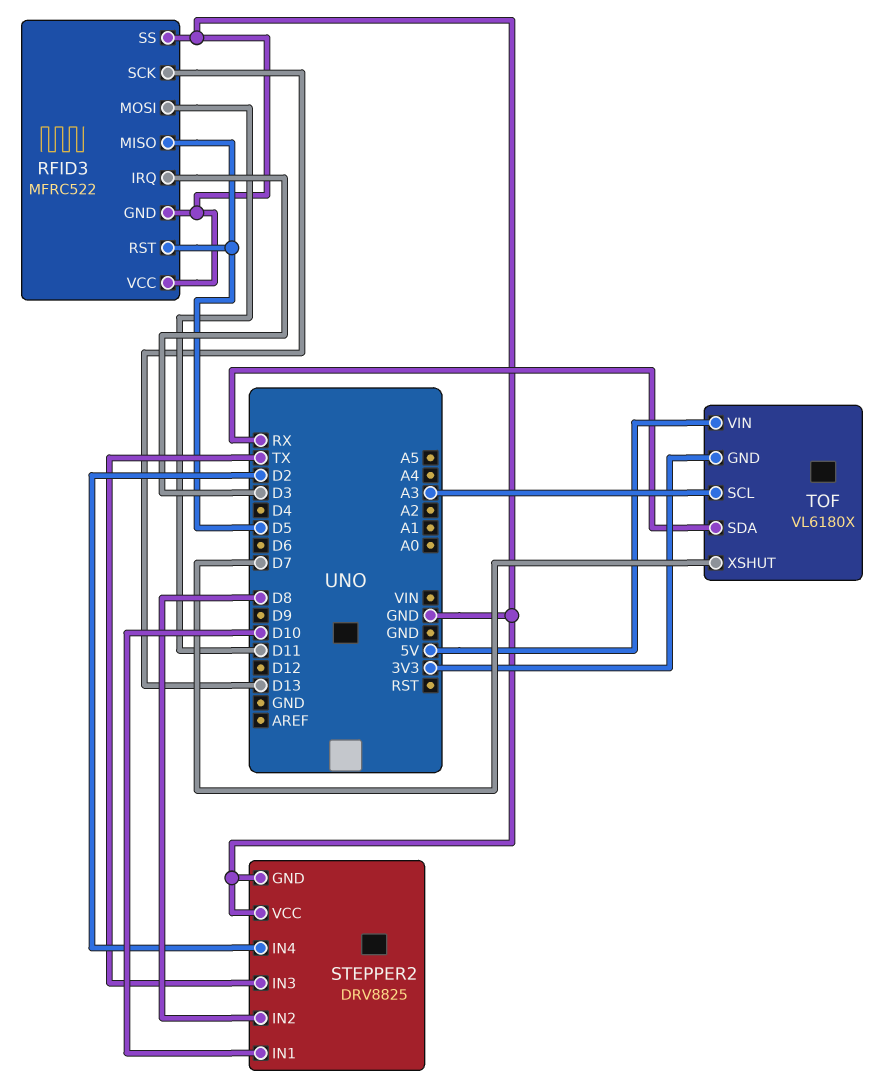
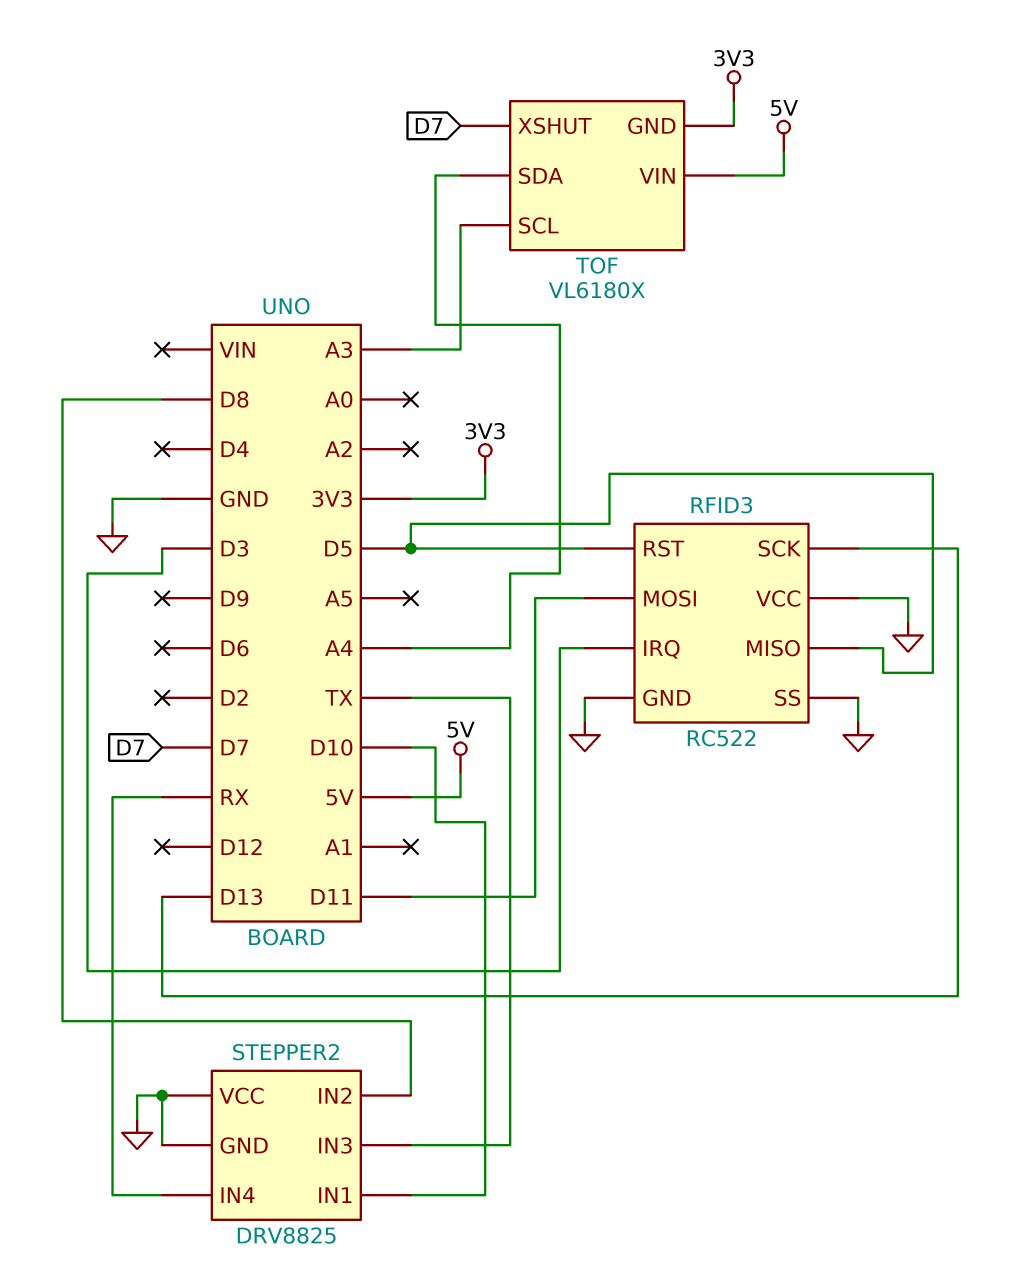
RFID3: MFRC522 -> RC522
STEPPER2 pin IN4: D2 -> RX
TOF pin SDA: RX -> A4

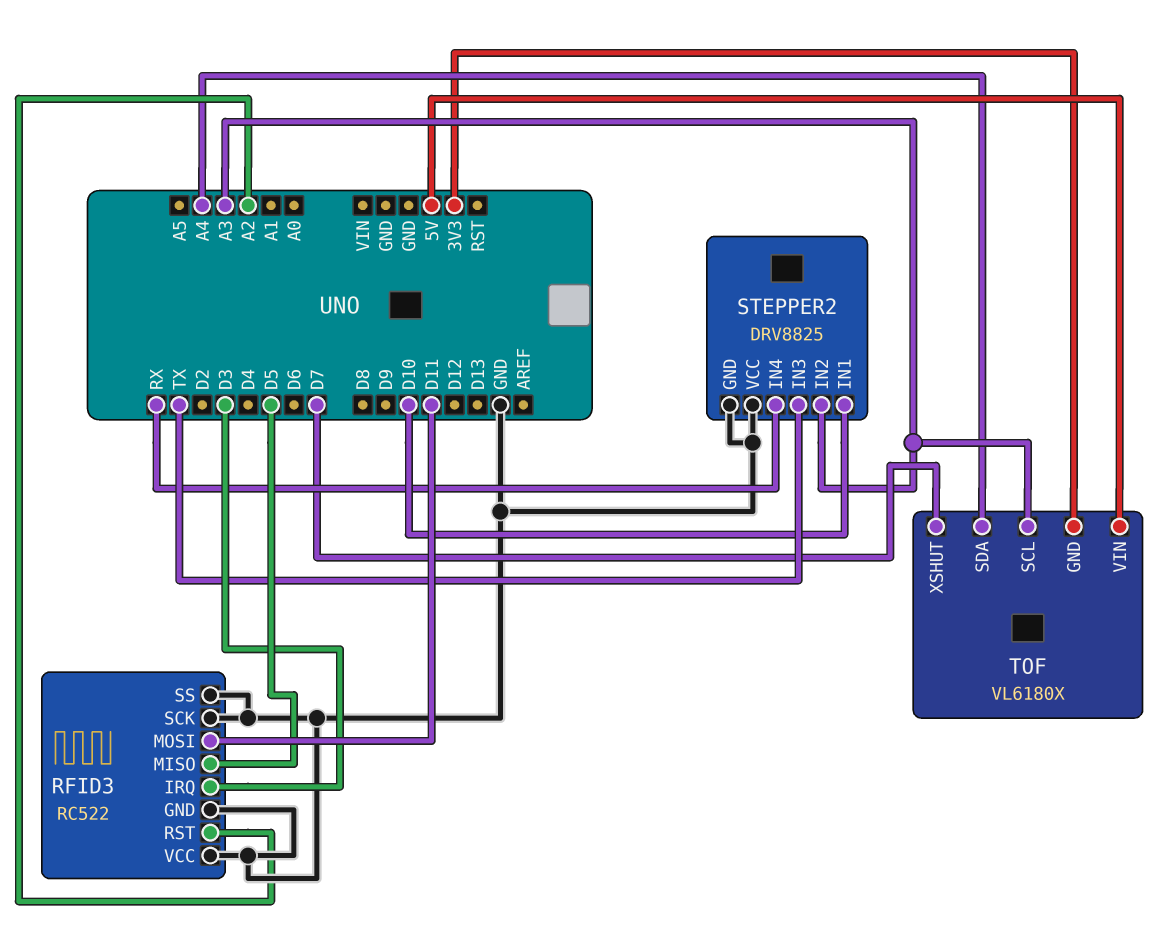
RFID3 pin RST: D5 -> A2
RFID3 pin SCK: D13 -> GND
STEPPER2 pin IN2: D8 -> A3

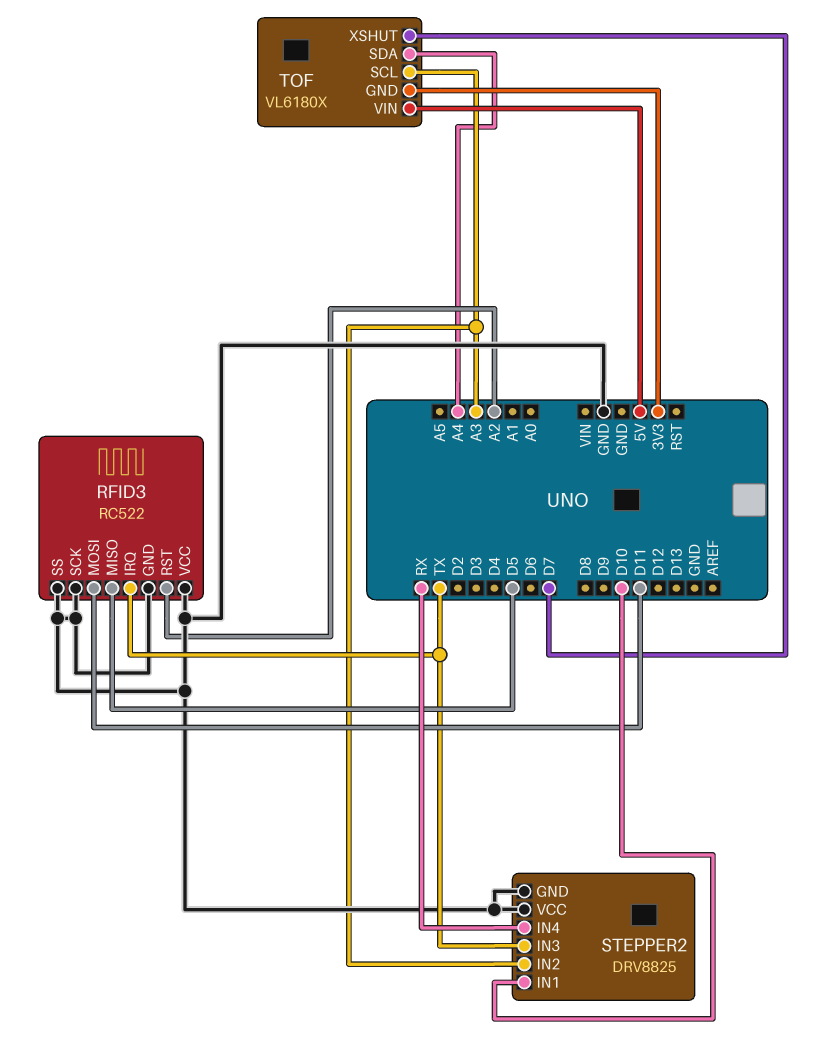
RFID3 pin IRQ: D3 -> TX

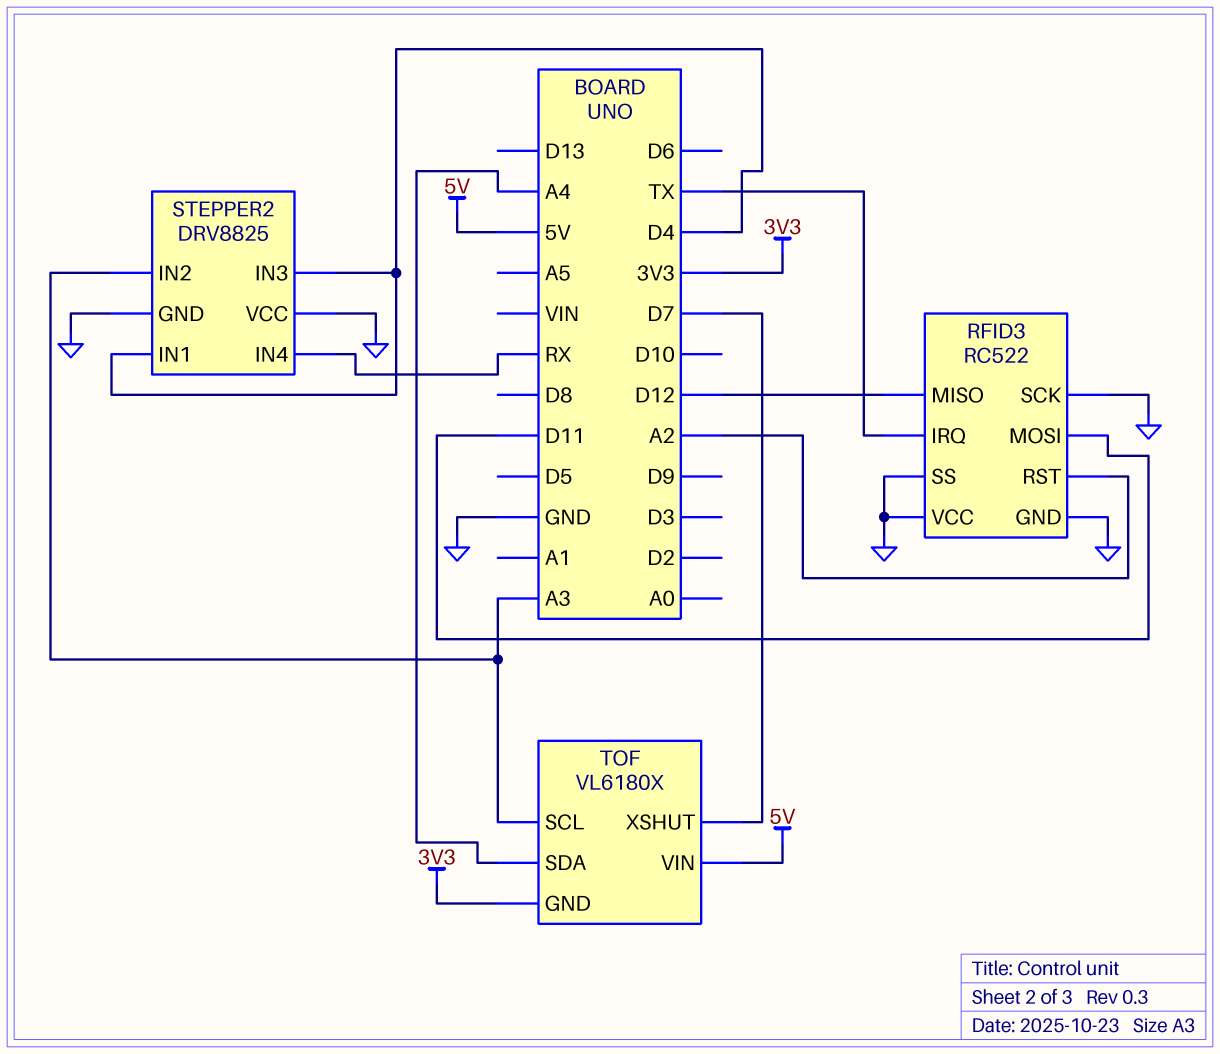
RFID3 pin MISO: D5 -> D12
STEPPER2 pin IN1: D10 -> D4
STEPPER2 pin IN3: TX -> D4

